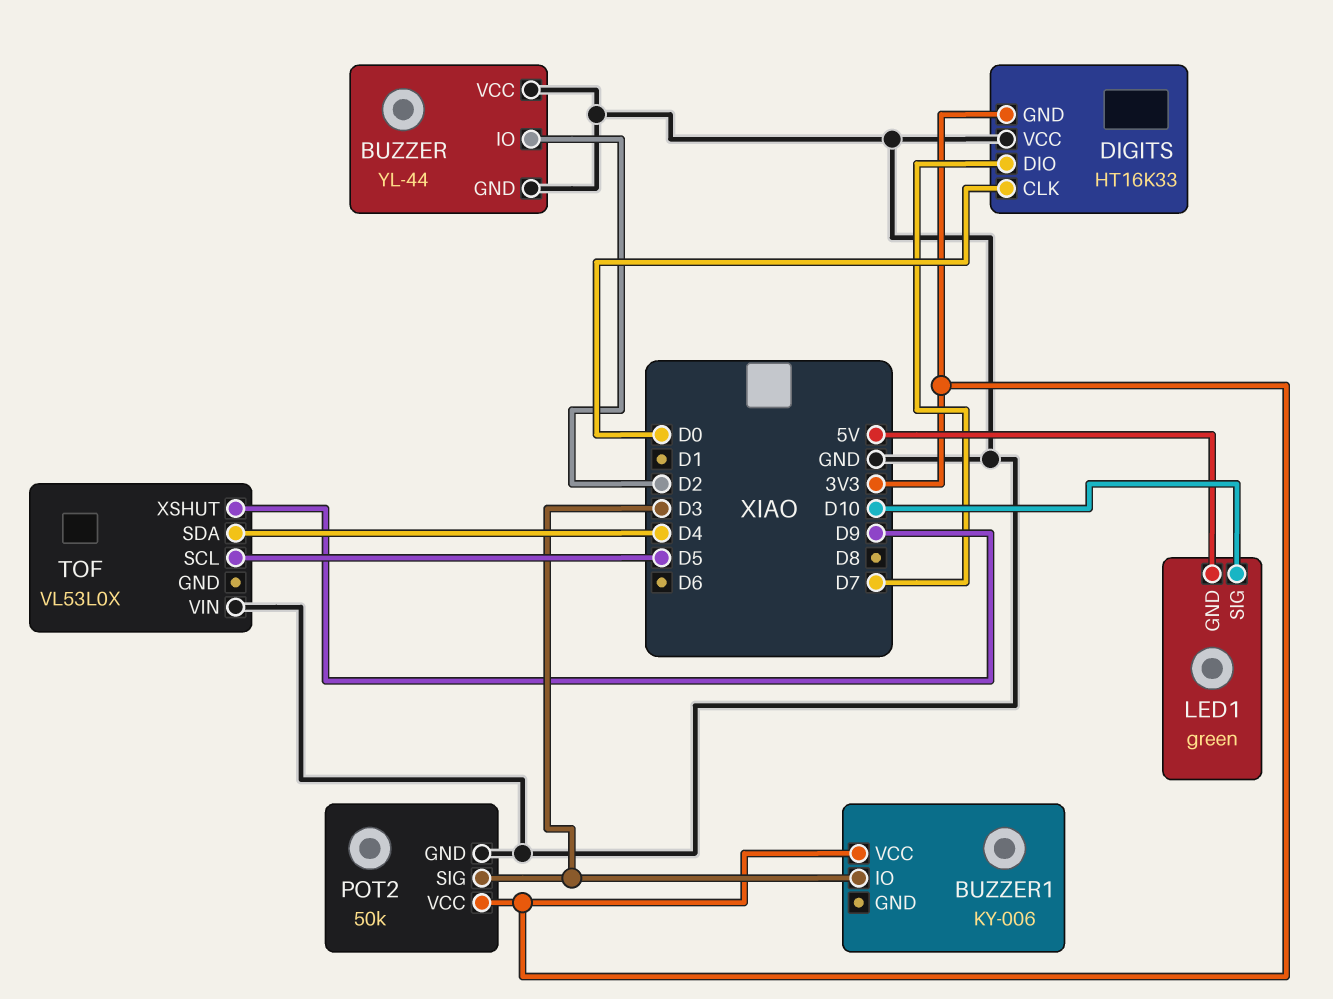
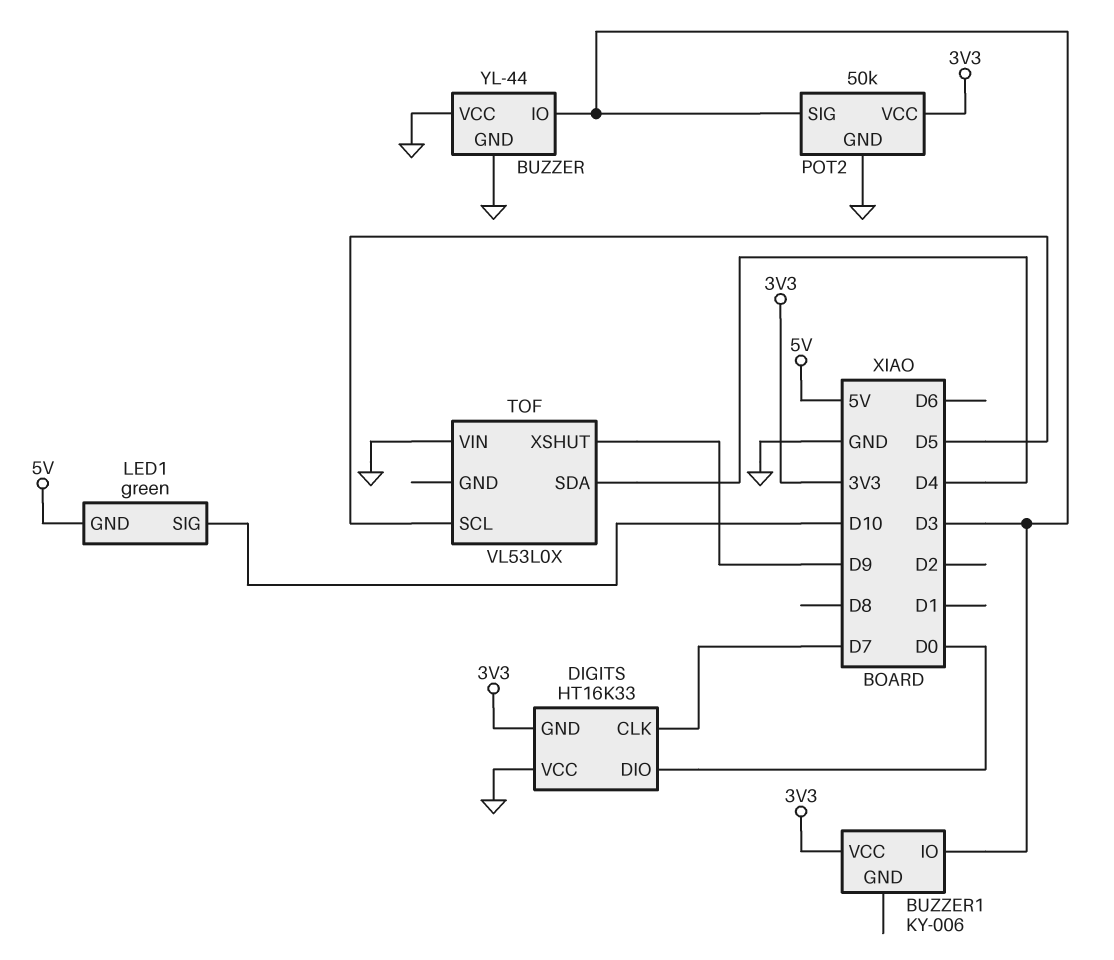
BUZZER pin IO: D2 -> D3
DIGITS pin CLK: D0 -> D7
DIGITS pin DIO: D7 -> D0

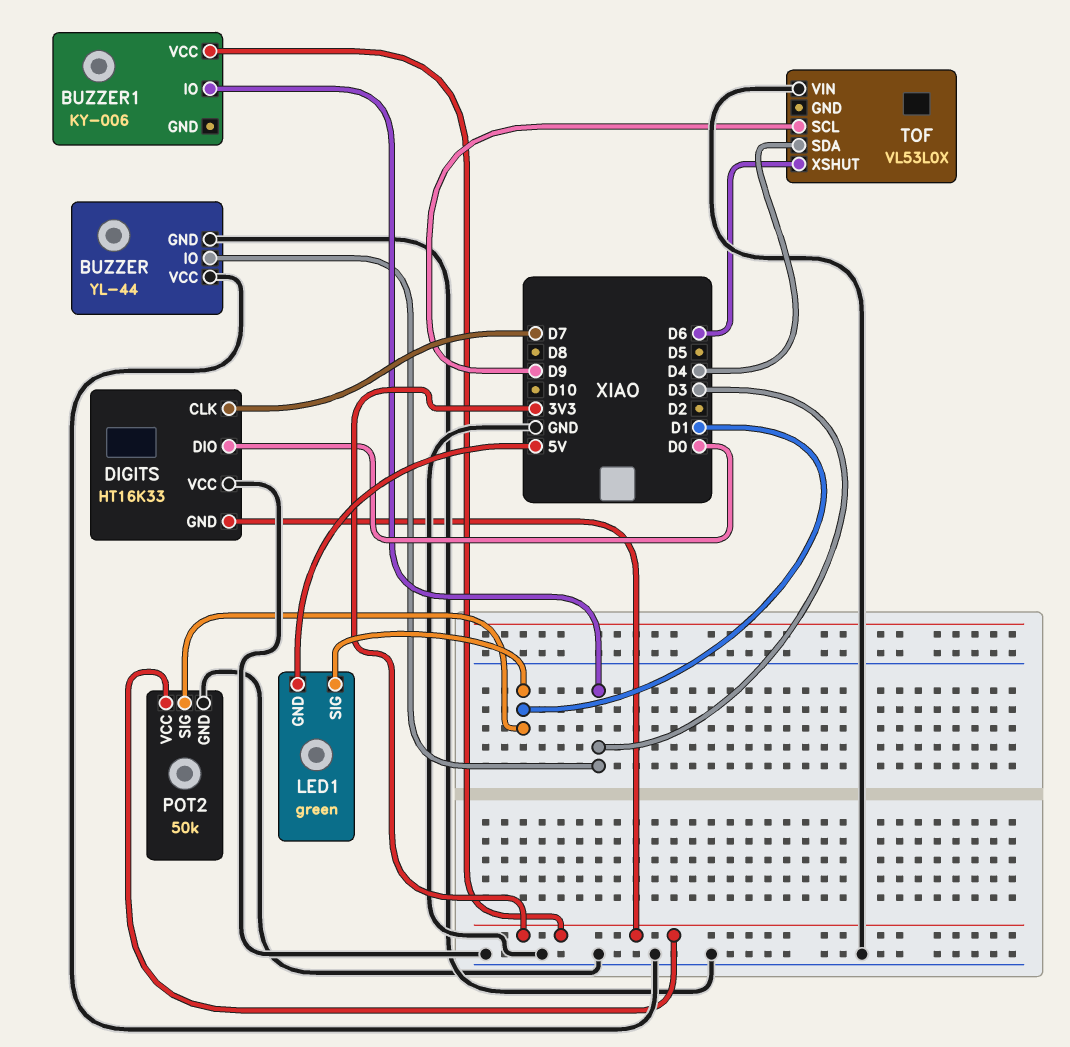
LED1 pin SIG: D10 -> D1
POT2 pin SIG: D3 -> D1
TOF pin SCL: D5 -> D9
TOF pin XSHUT: D9 -> D6

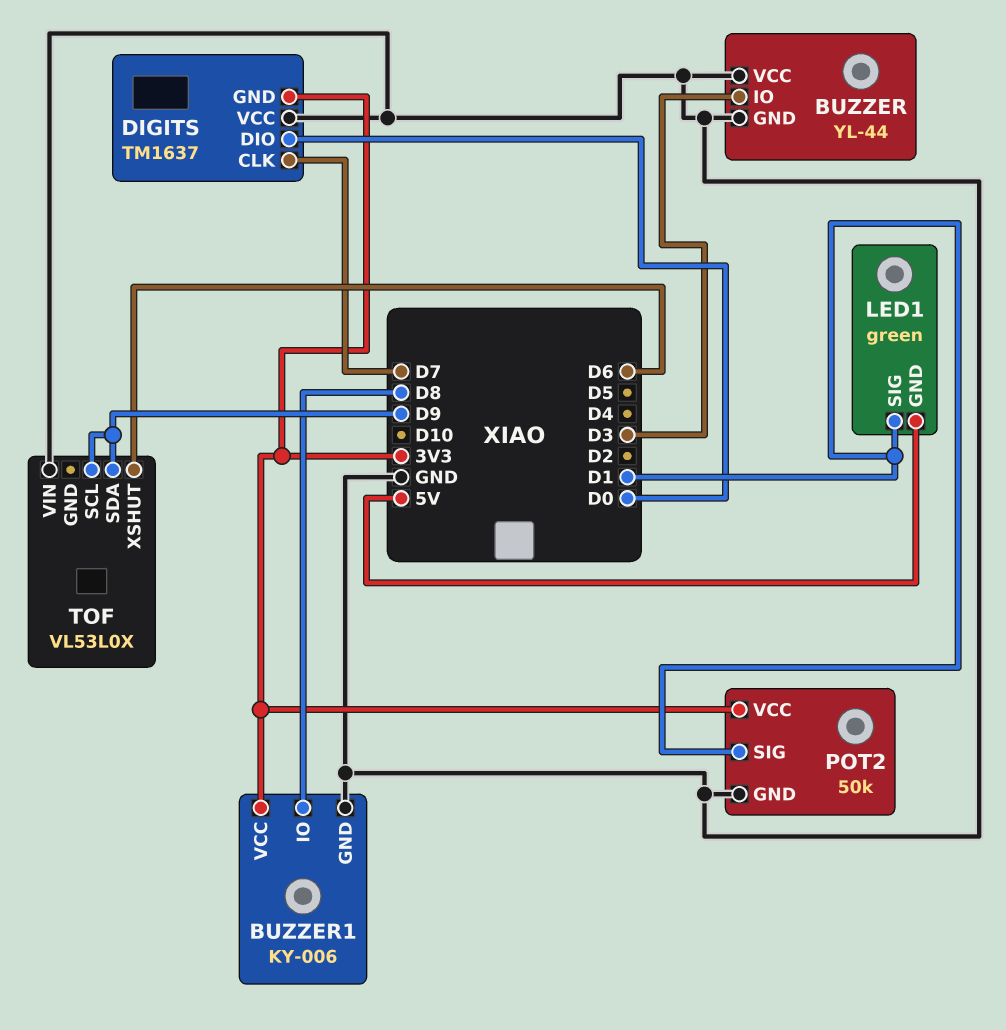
BUZZER1 pin GND: none -> GND
BUZZER1 pin IO: D3 -> D8
DIGITS: HT16K33 -> TM1637
TOF pin SDA: D4 -> D9

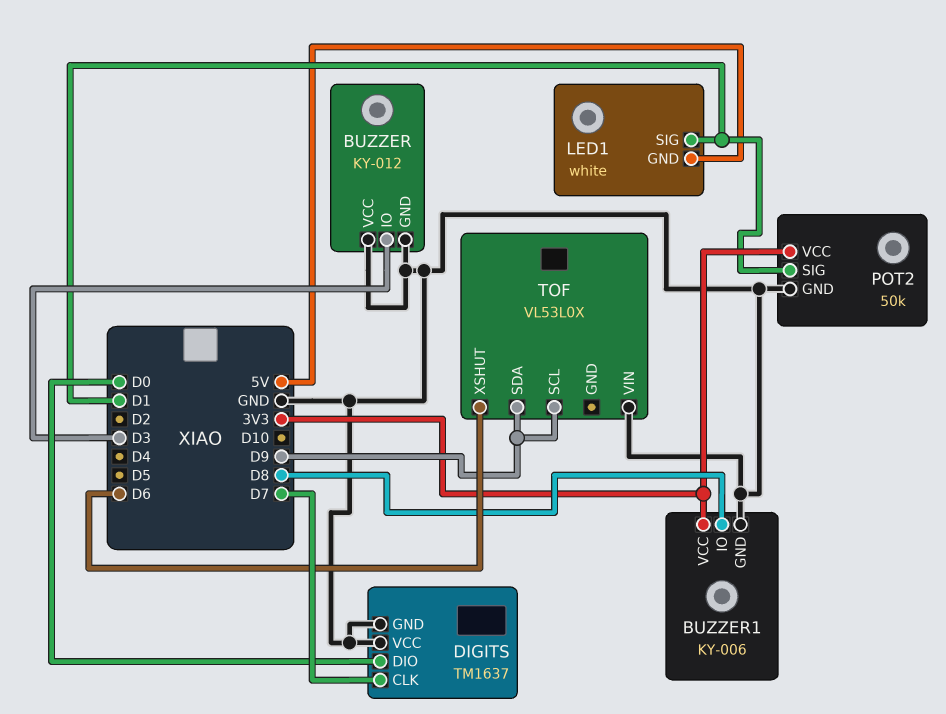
BUZZER: YL-44 -> KY-012
DIGITS pin GND: 3V3 -> GND
LED1: green -> white

